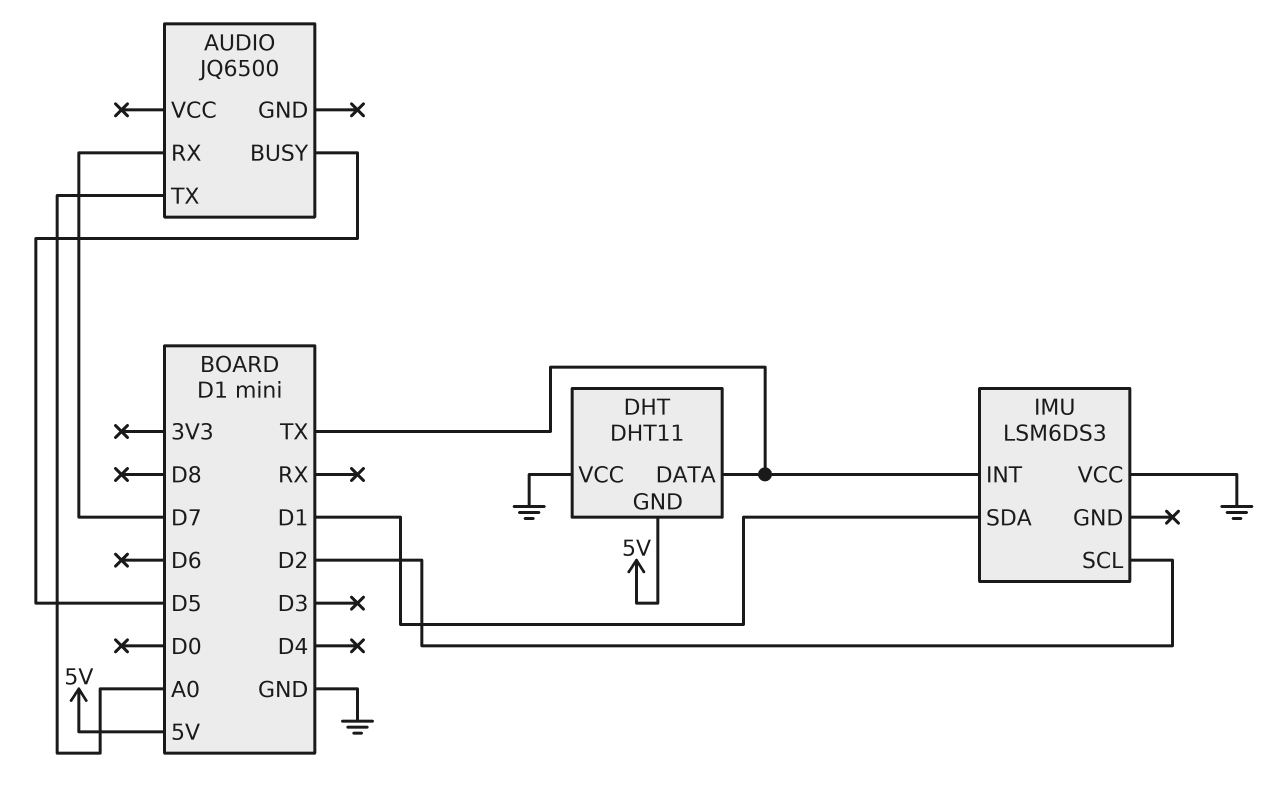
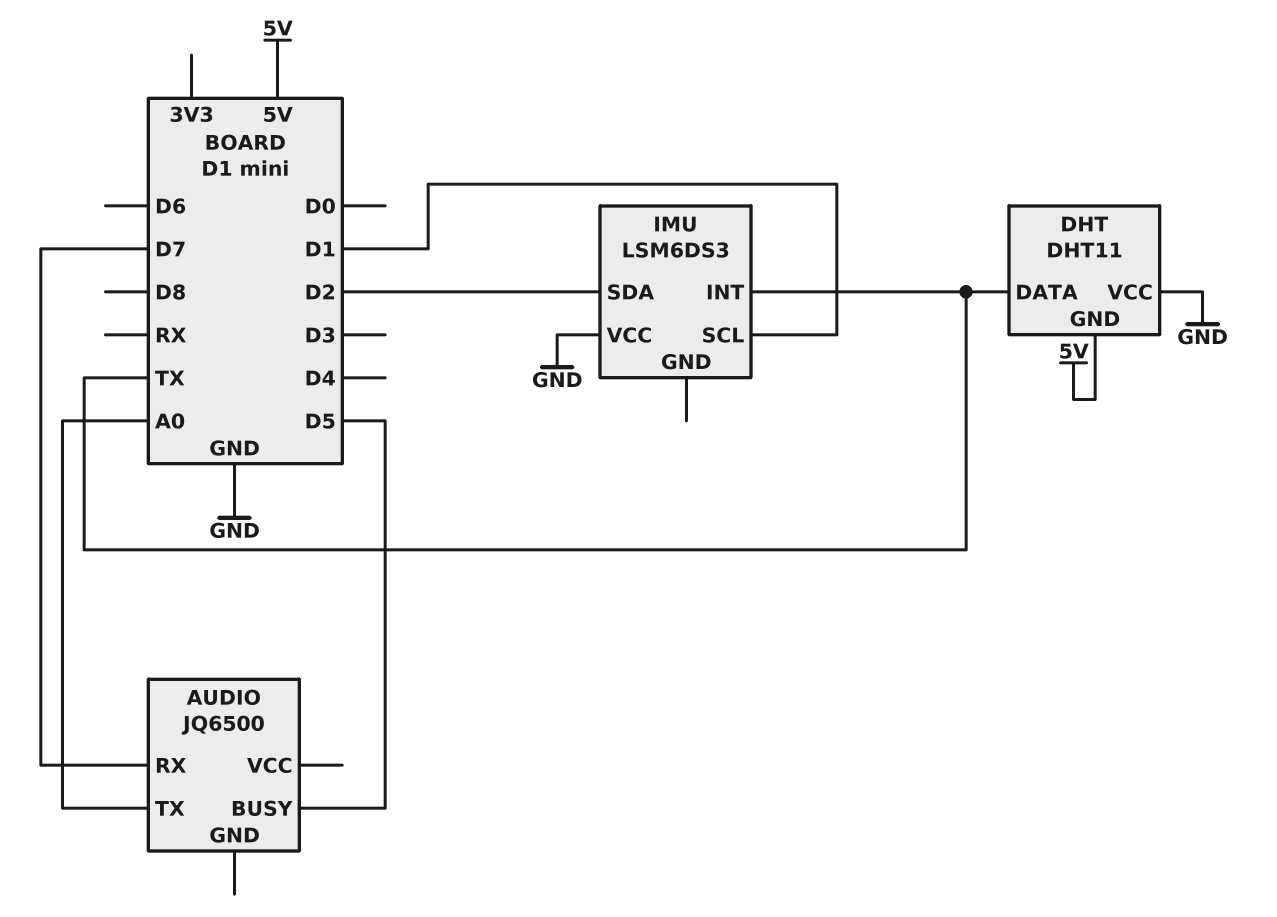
IMU pin SCL: D2 -> D1
IMU pin SDA: D1 -> D2

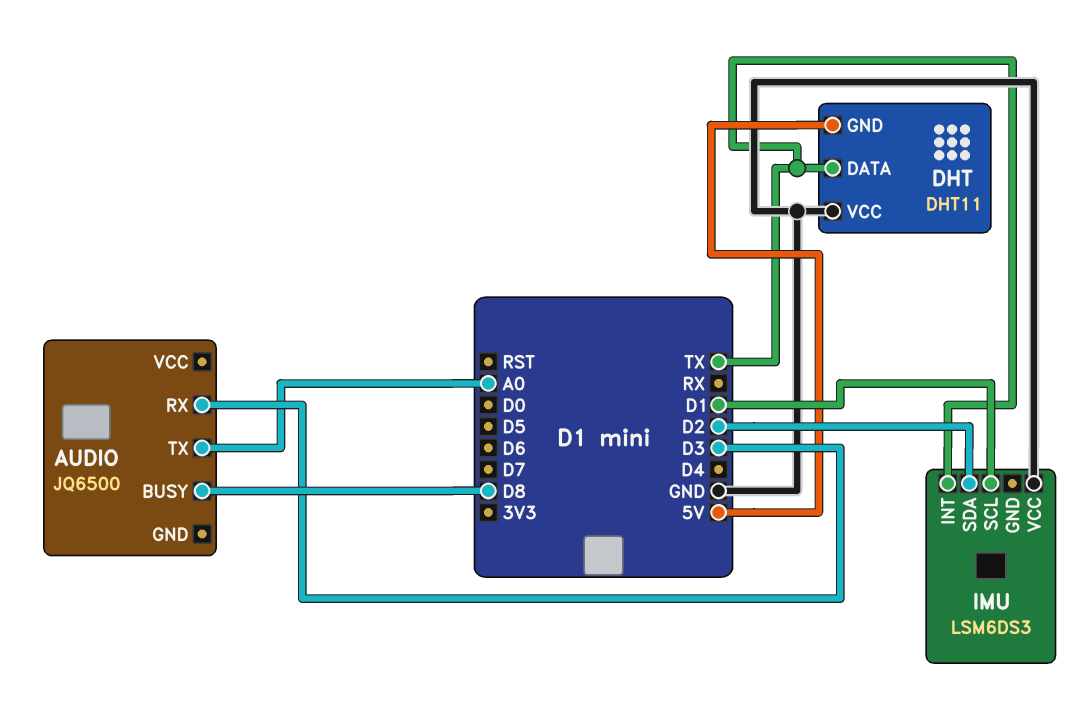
AUDIO pin BUSY: D5 -> D8
AUDIO pin RX: D7 -> D3

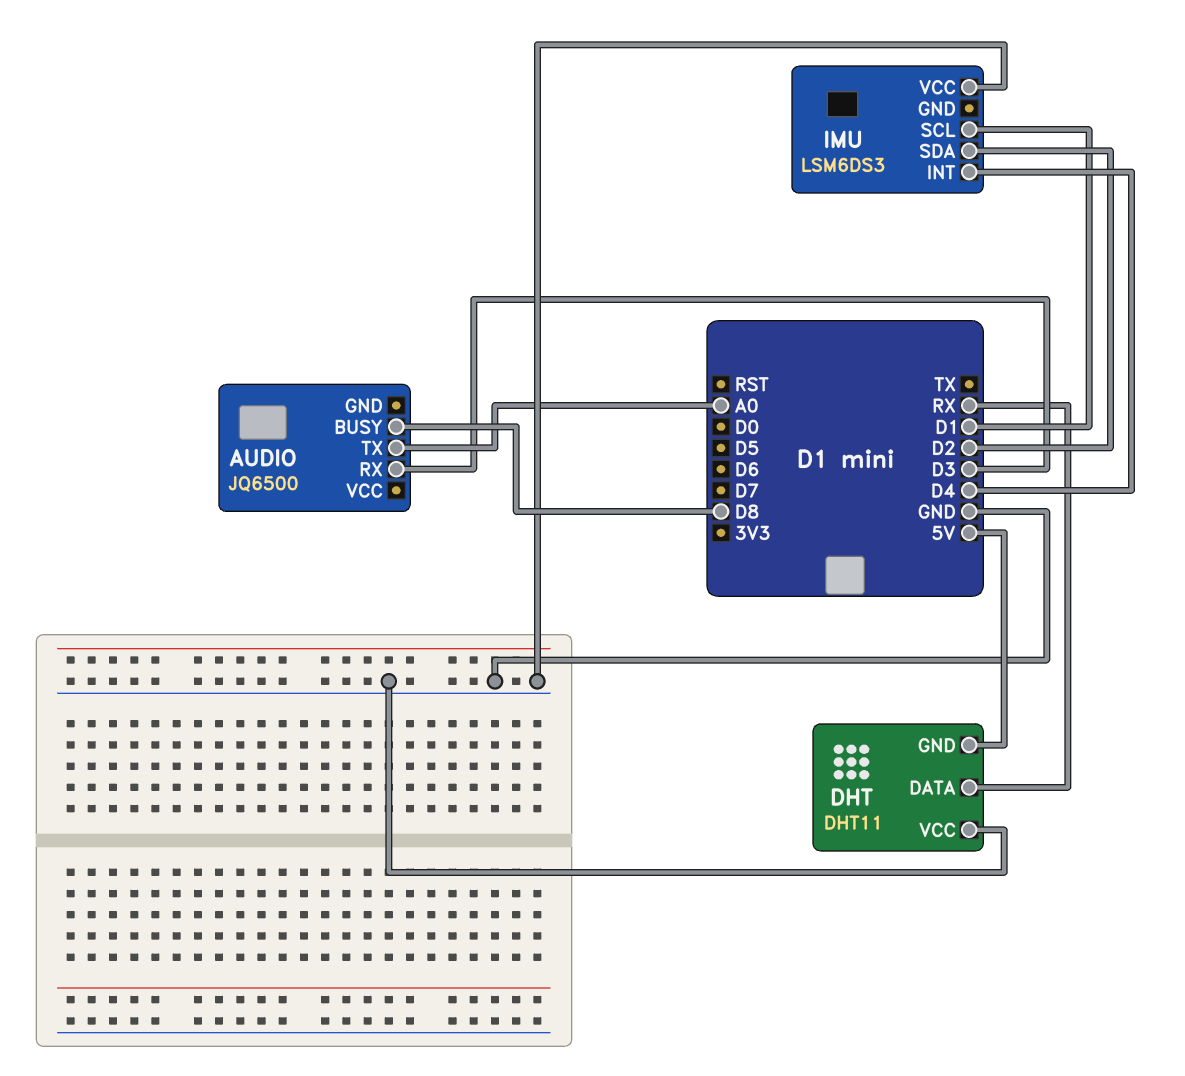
DHT pin DATA: TX -> RX
IMU pin INT: TX -> D4

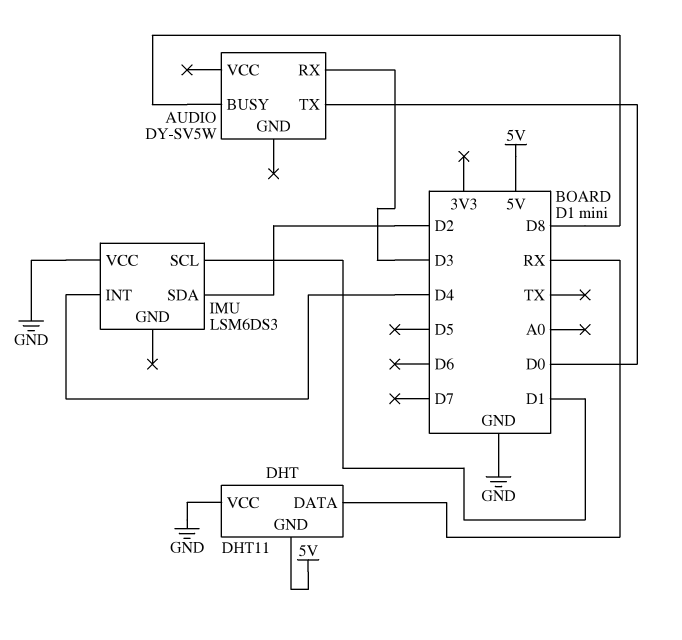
AUDIO: JQ6500 -> DY-SV5W
AUDIO pin TX: A0 -> D0

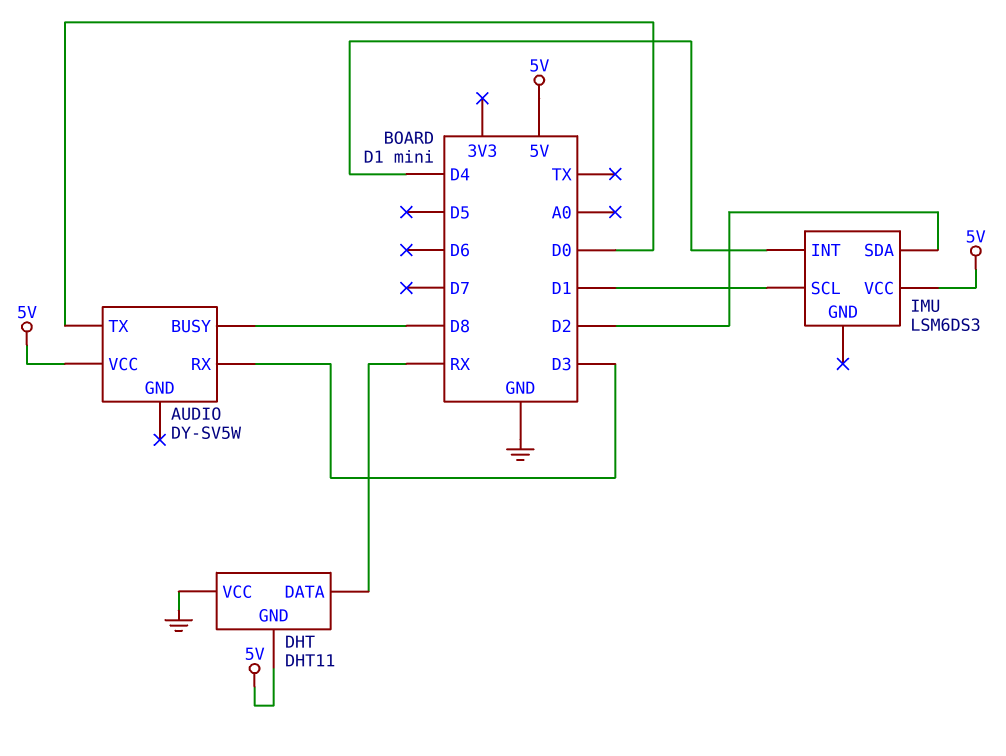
AUDIO pin VCC: none -> 5V
IMU pin VCC: GND -> 5V

